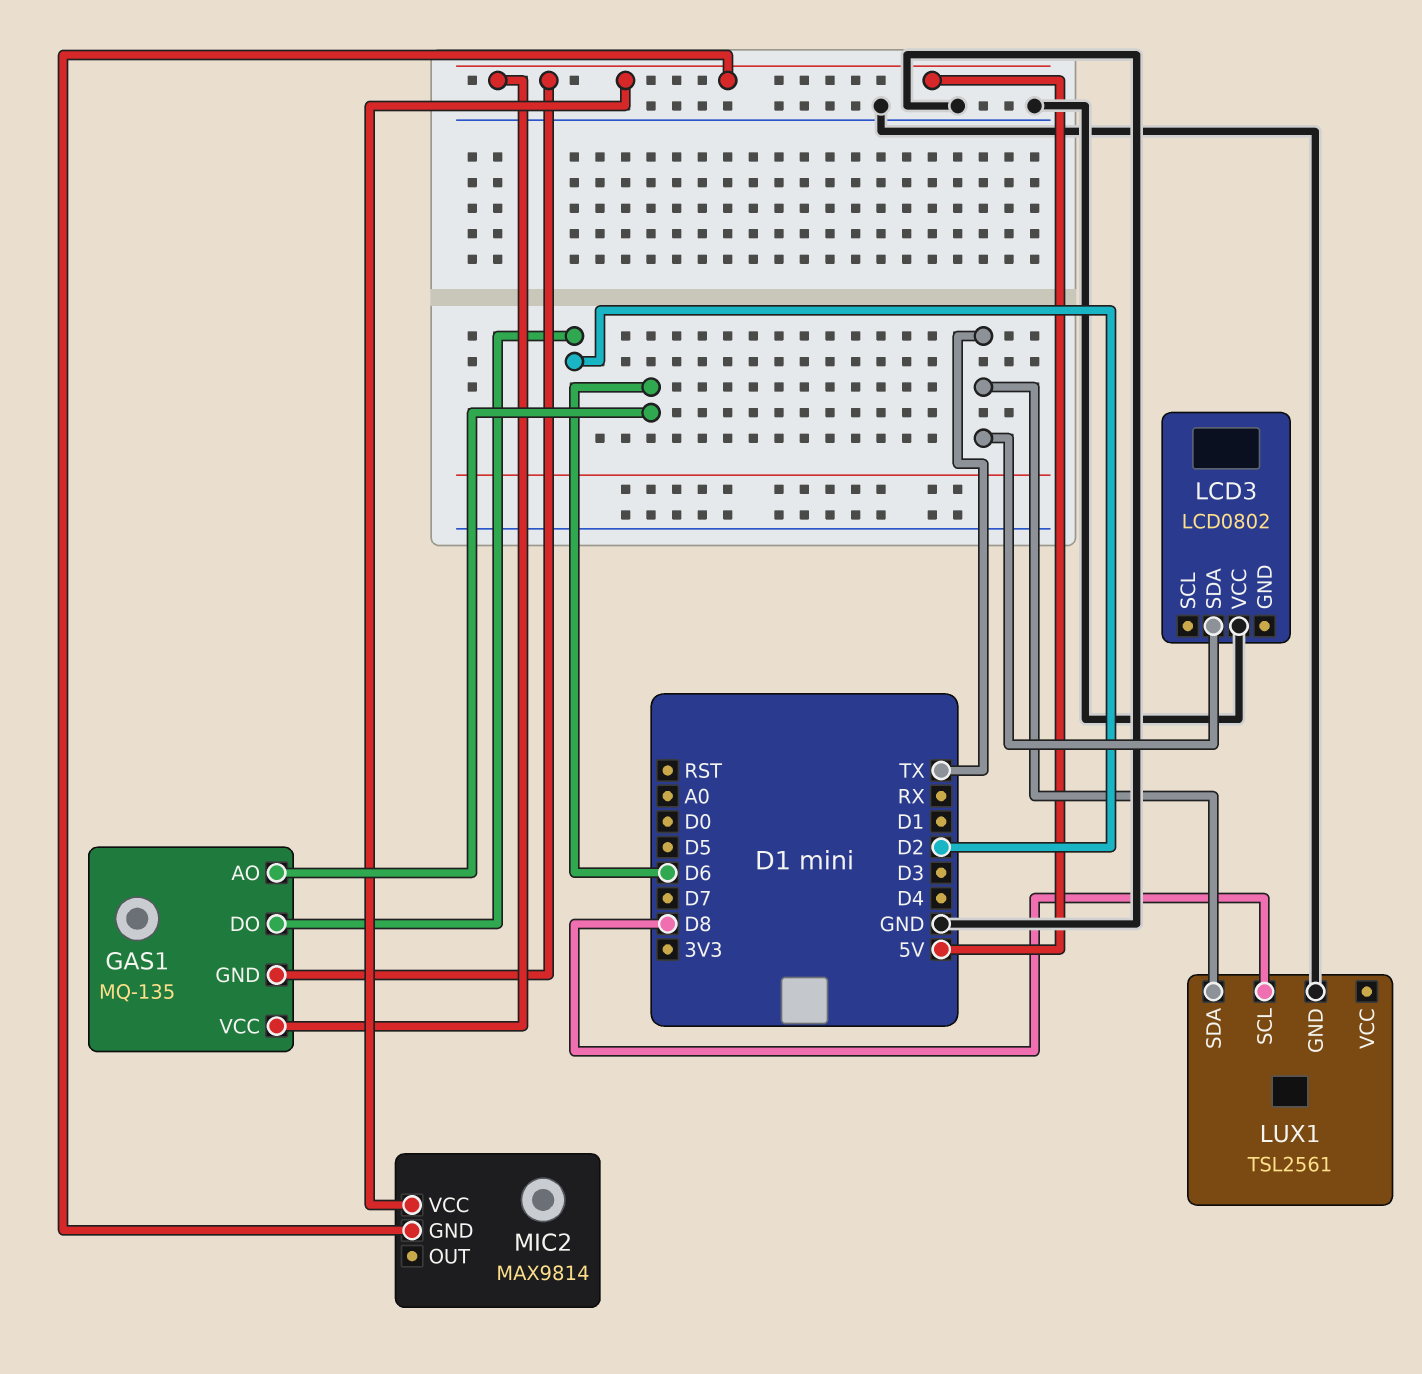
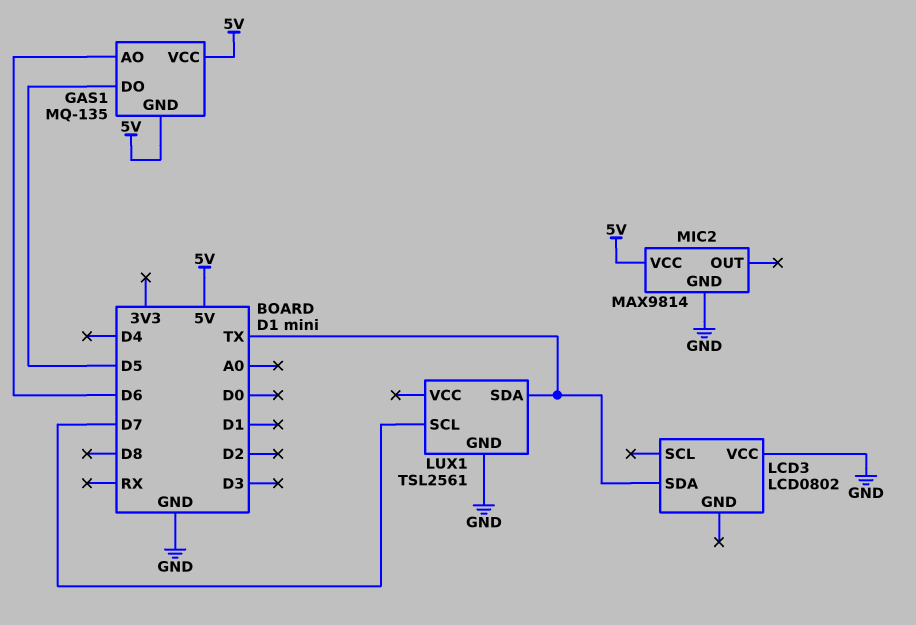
GAS1 pin DO: D2 -> D5
LUX1 pin SCL: D8 -> D7
MIC2 pin GND: 5V -> GND

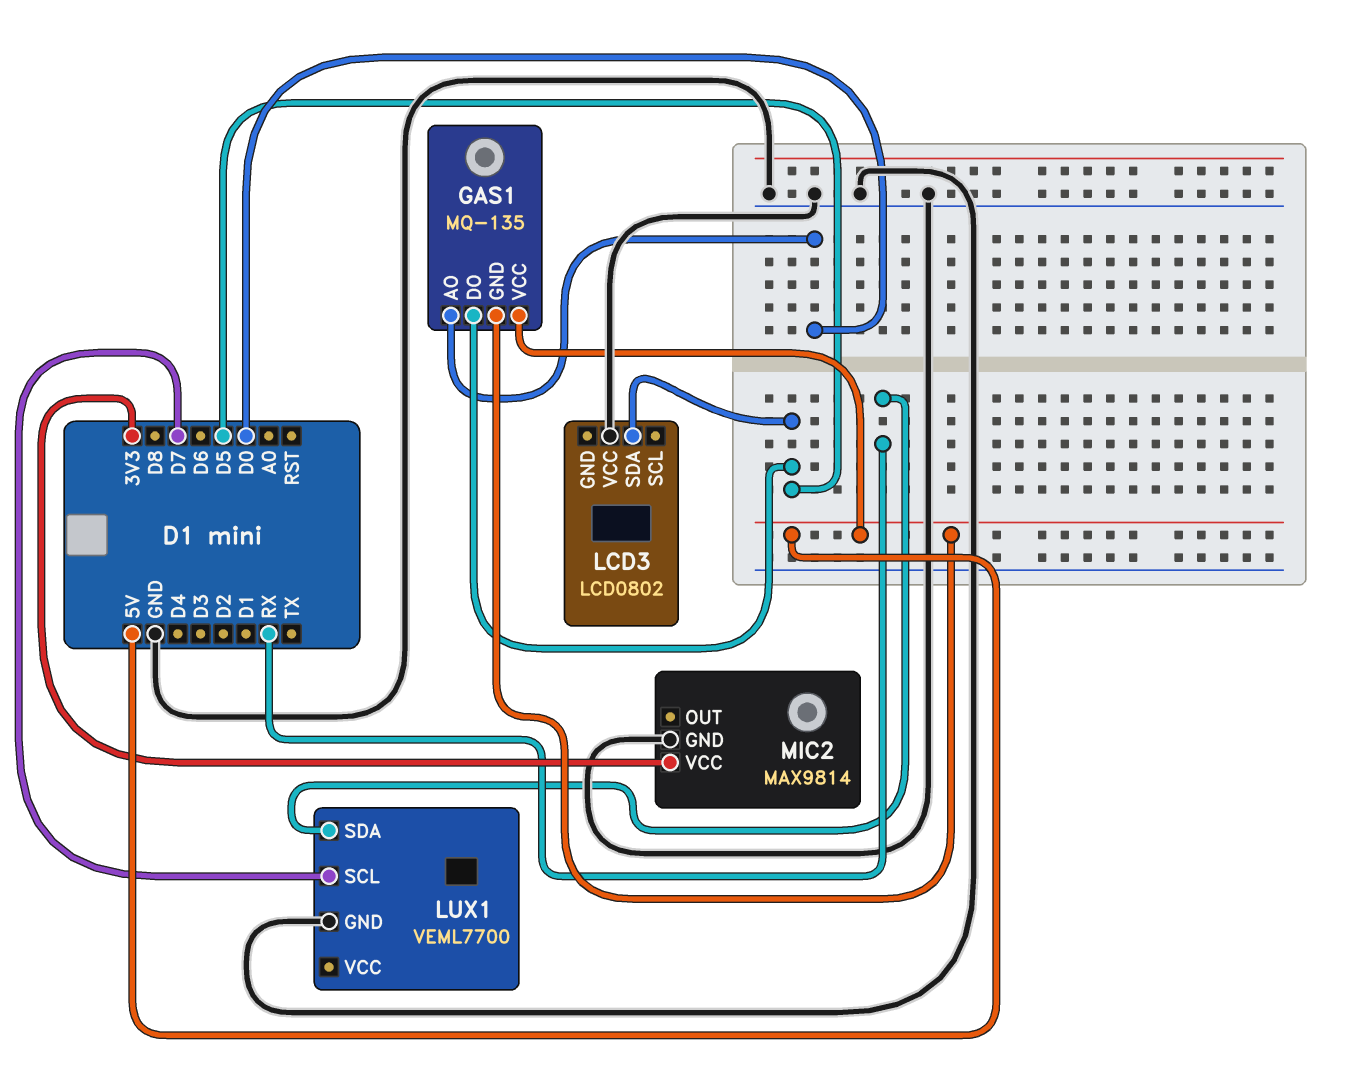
GAS1 pin AO: D6 -> D0
LCD3 pin SDA: TX -> D5
LUX1: TSL2561 -> VEML7700
LUX1 pin SDA: TX -> RX
MIC2 pin VCC: 5V -> 3V3

